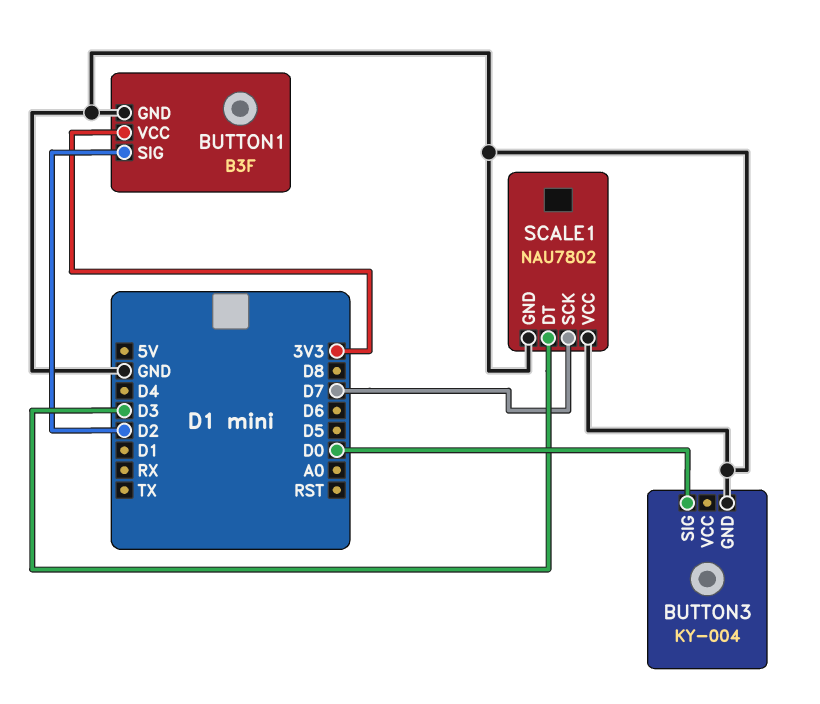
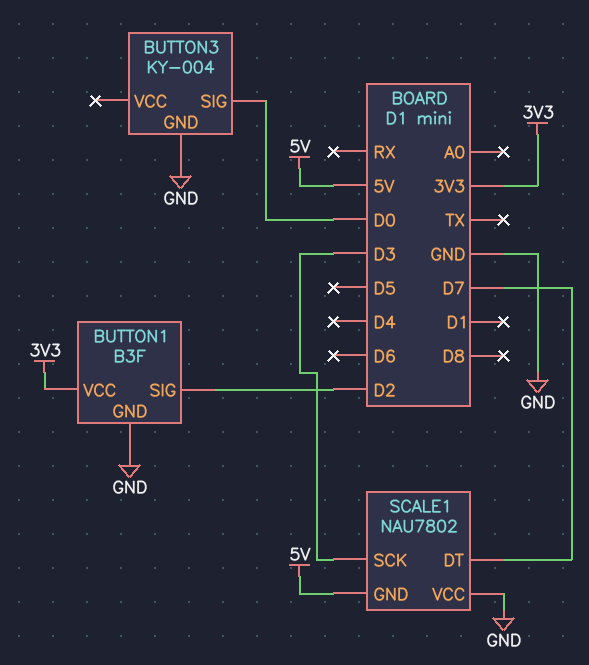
SCALE1 pin DT: D3 -> D7
SCALE1 pin GND: GND -> 5V
SCALE1 pin SCK: D7 -> D3

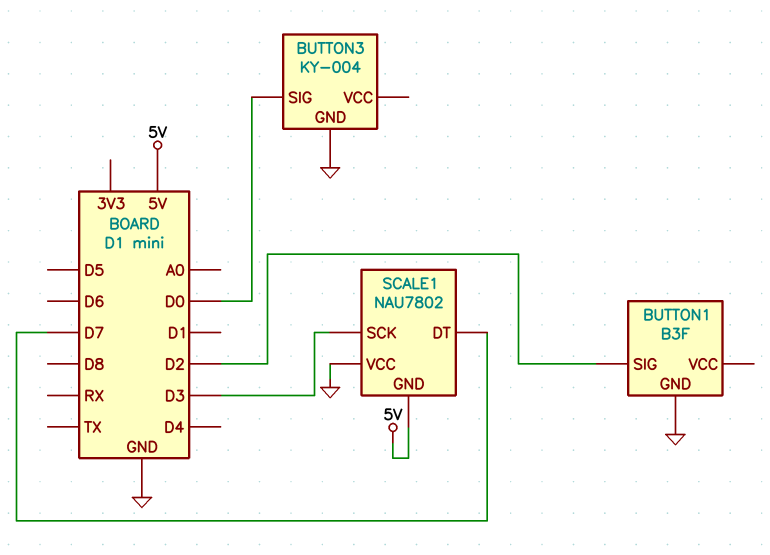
BUTTON1 pin VCC: 3V3 -> none

